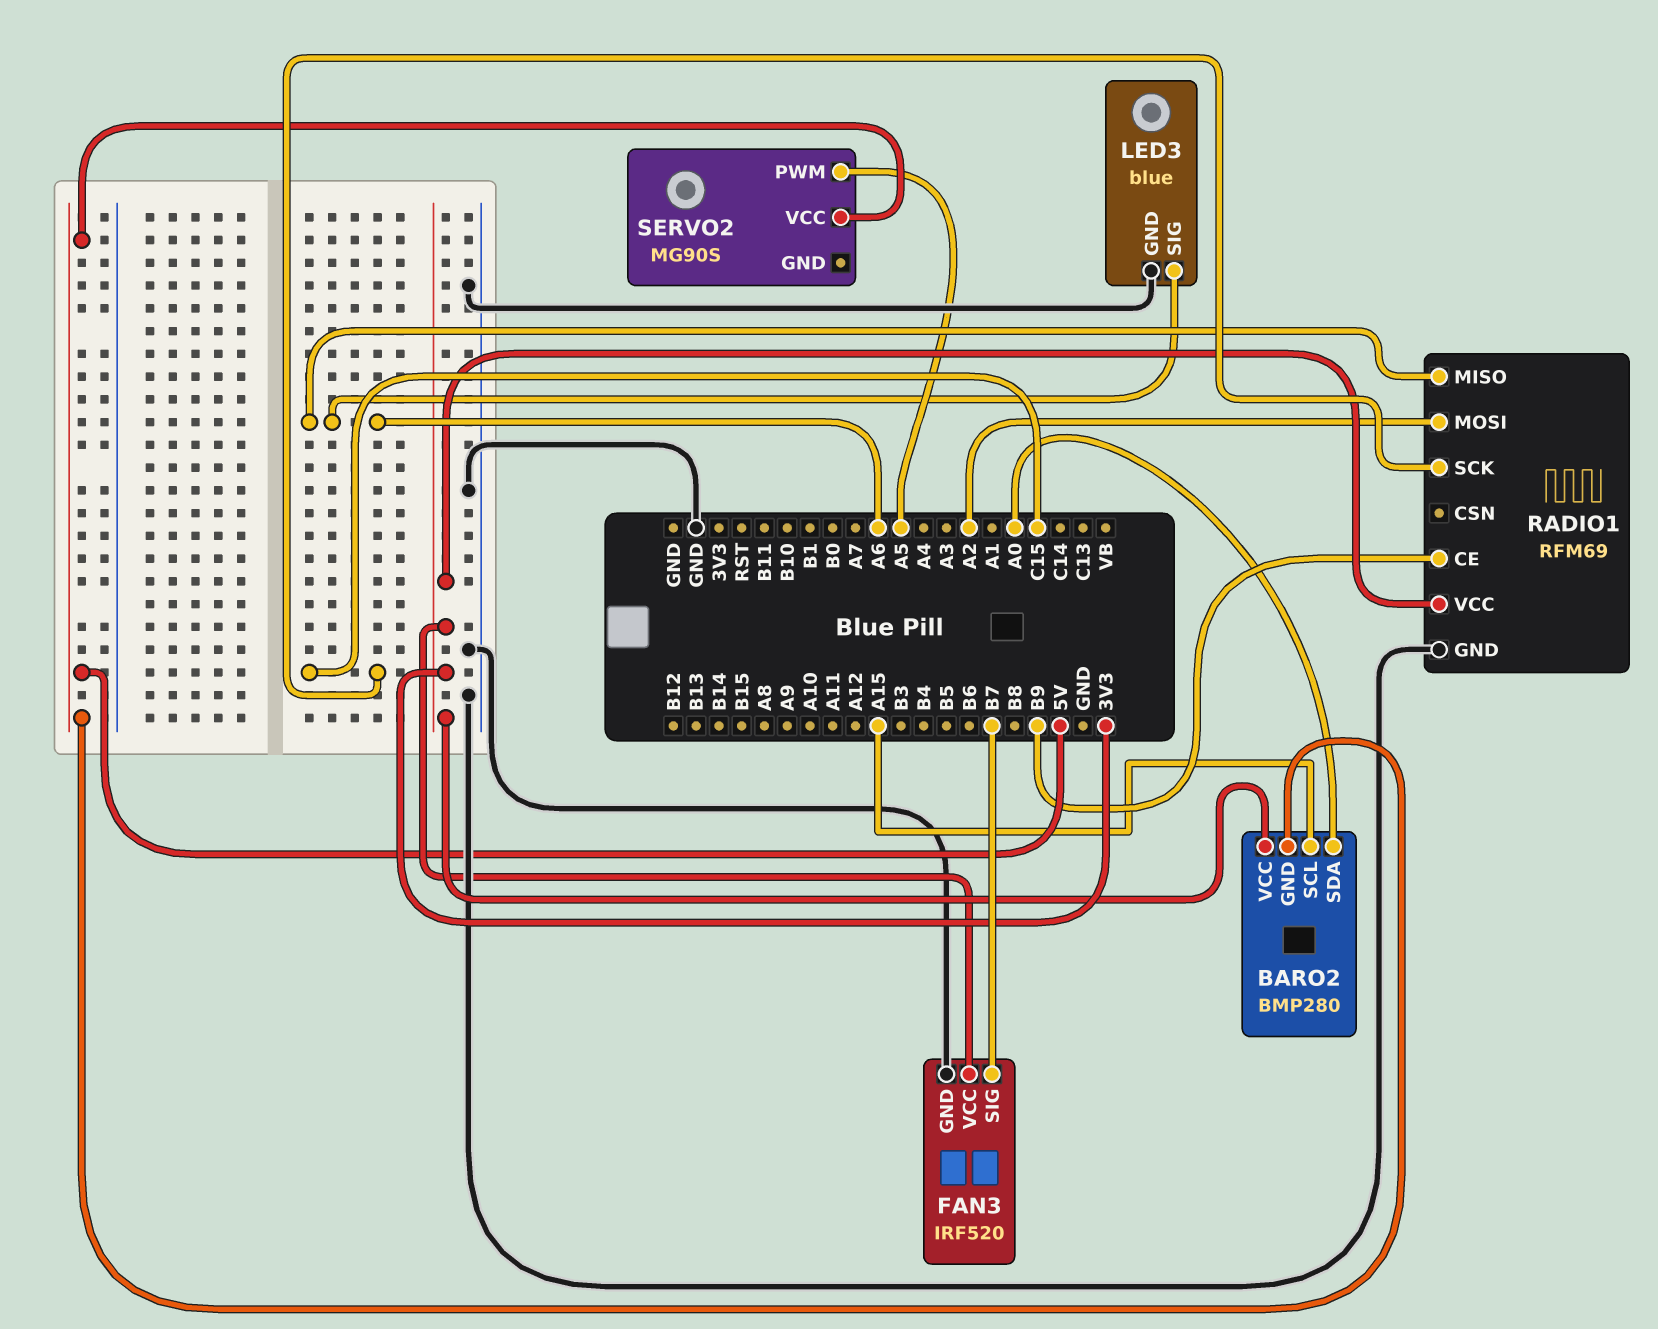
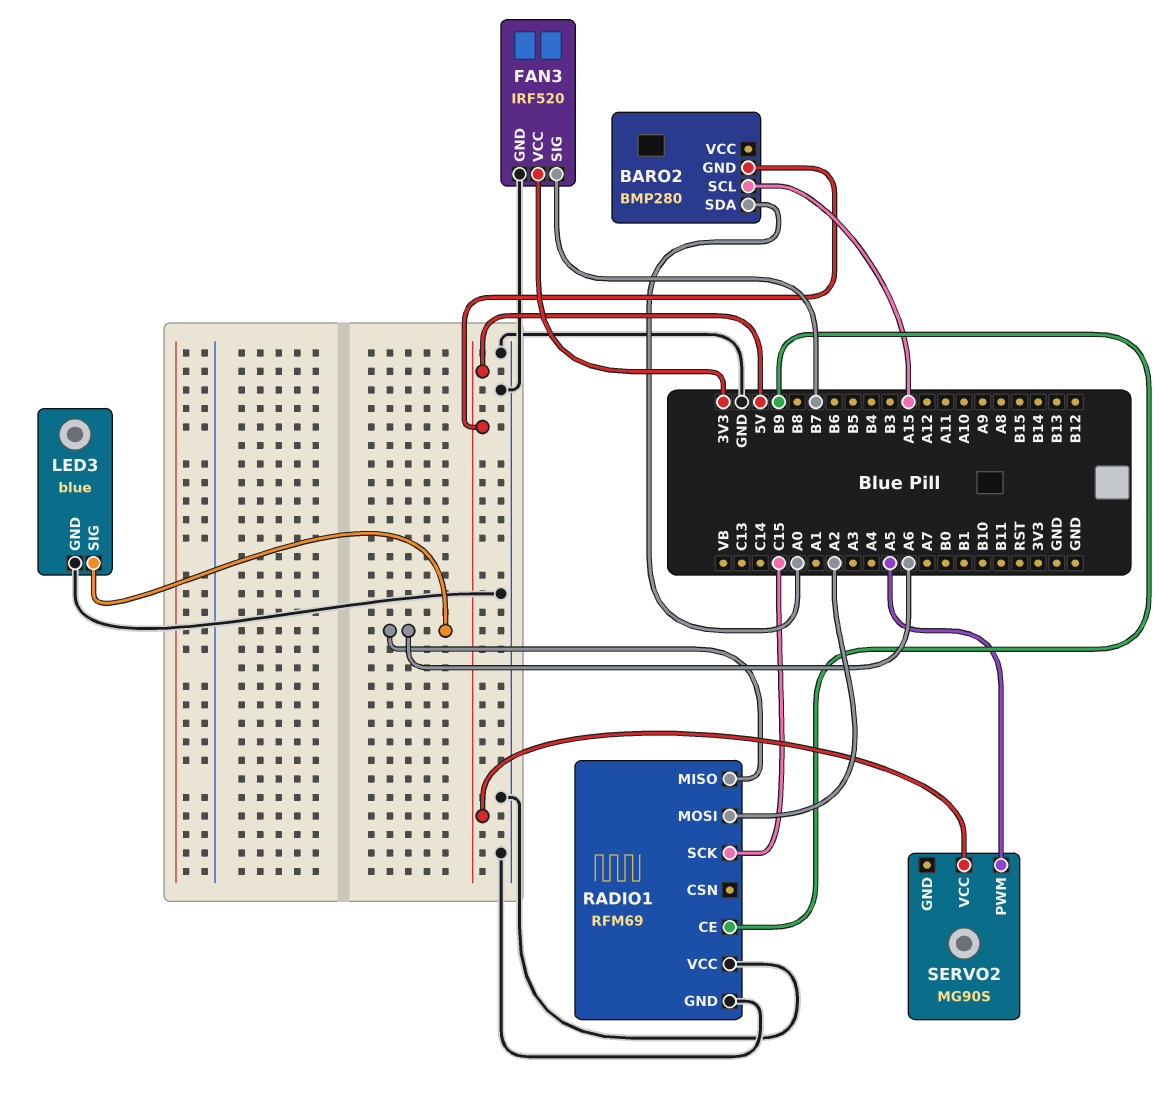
BARO2 pin VCC: 3V3 -> none
RADIO1 pin VCC: 3V3 -> GND

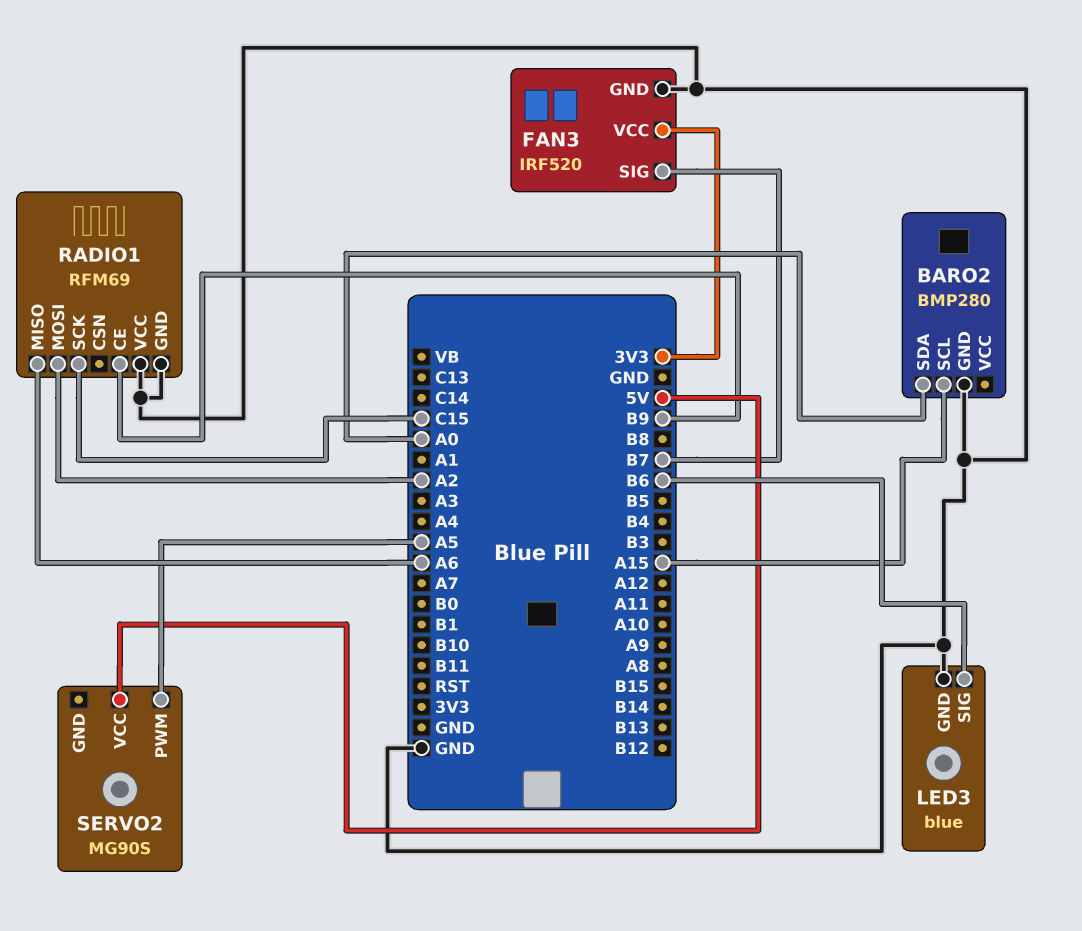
BARO2 pin GND: 5V -> GND
LED3 pin SIG: A6 -> B6

